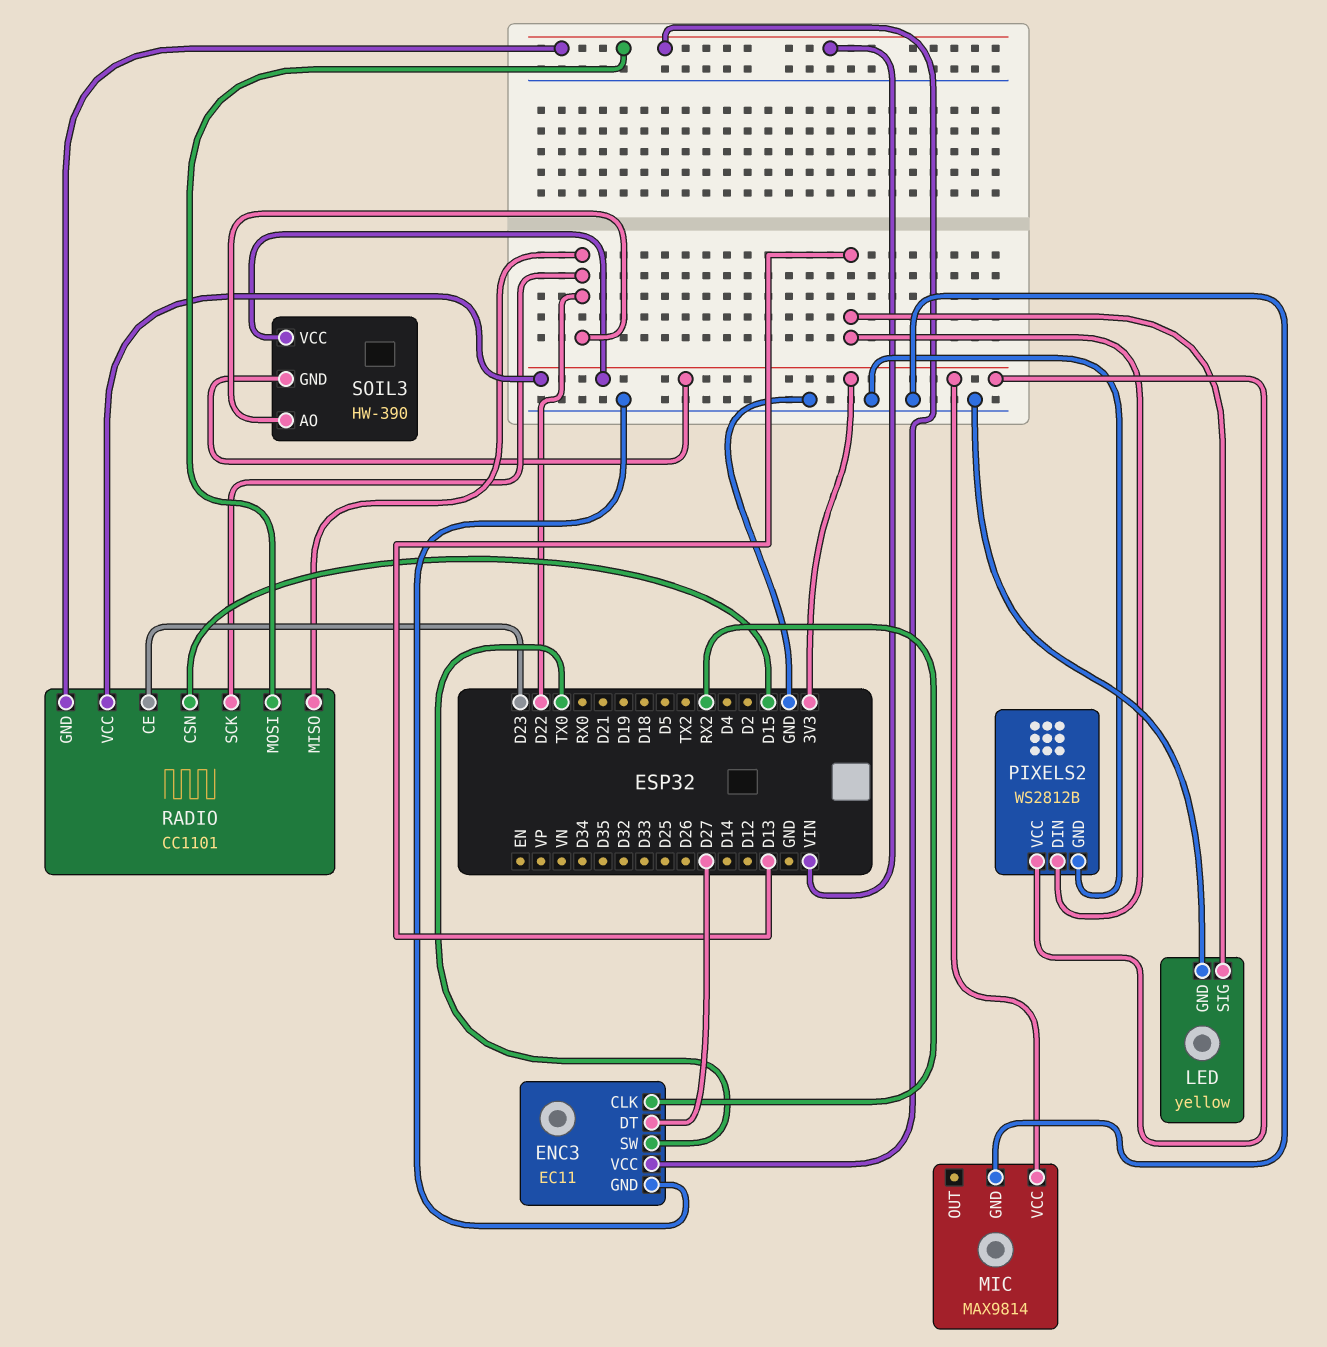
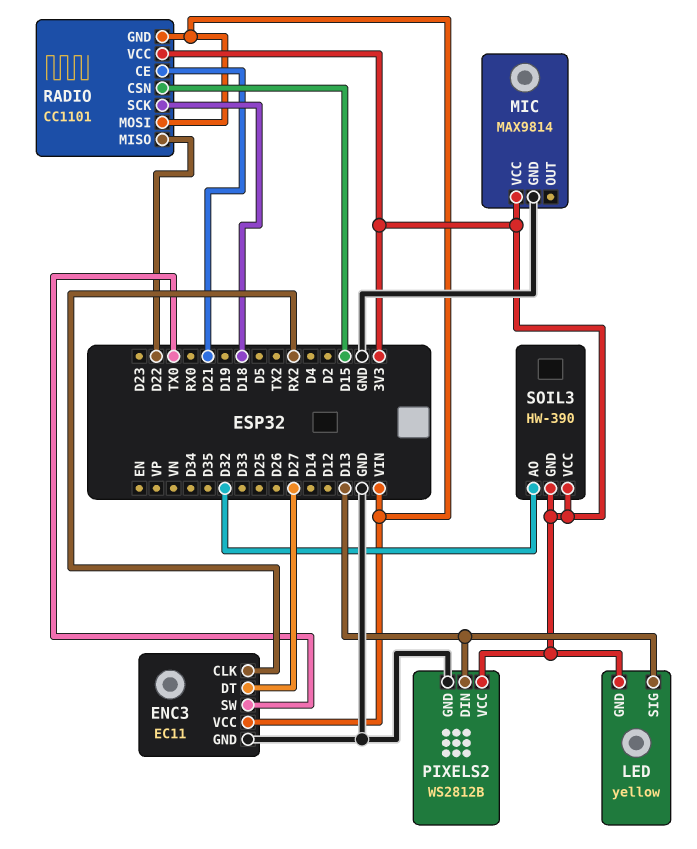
LED pin GND: GND -> 3V3
RADIO pin CE: D23 -> D21
RADIO pin SCK: D22 -> D18
SOIL3 pin AO: D22 -> D32

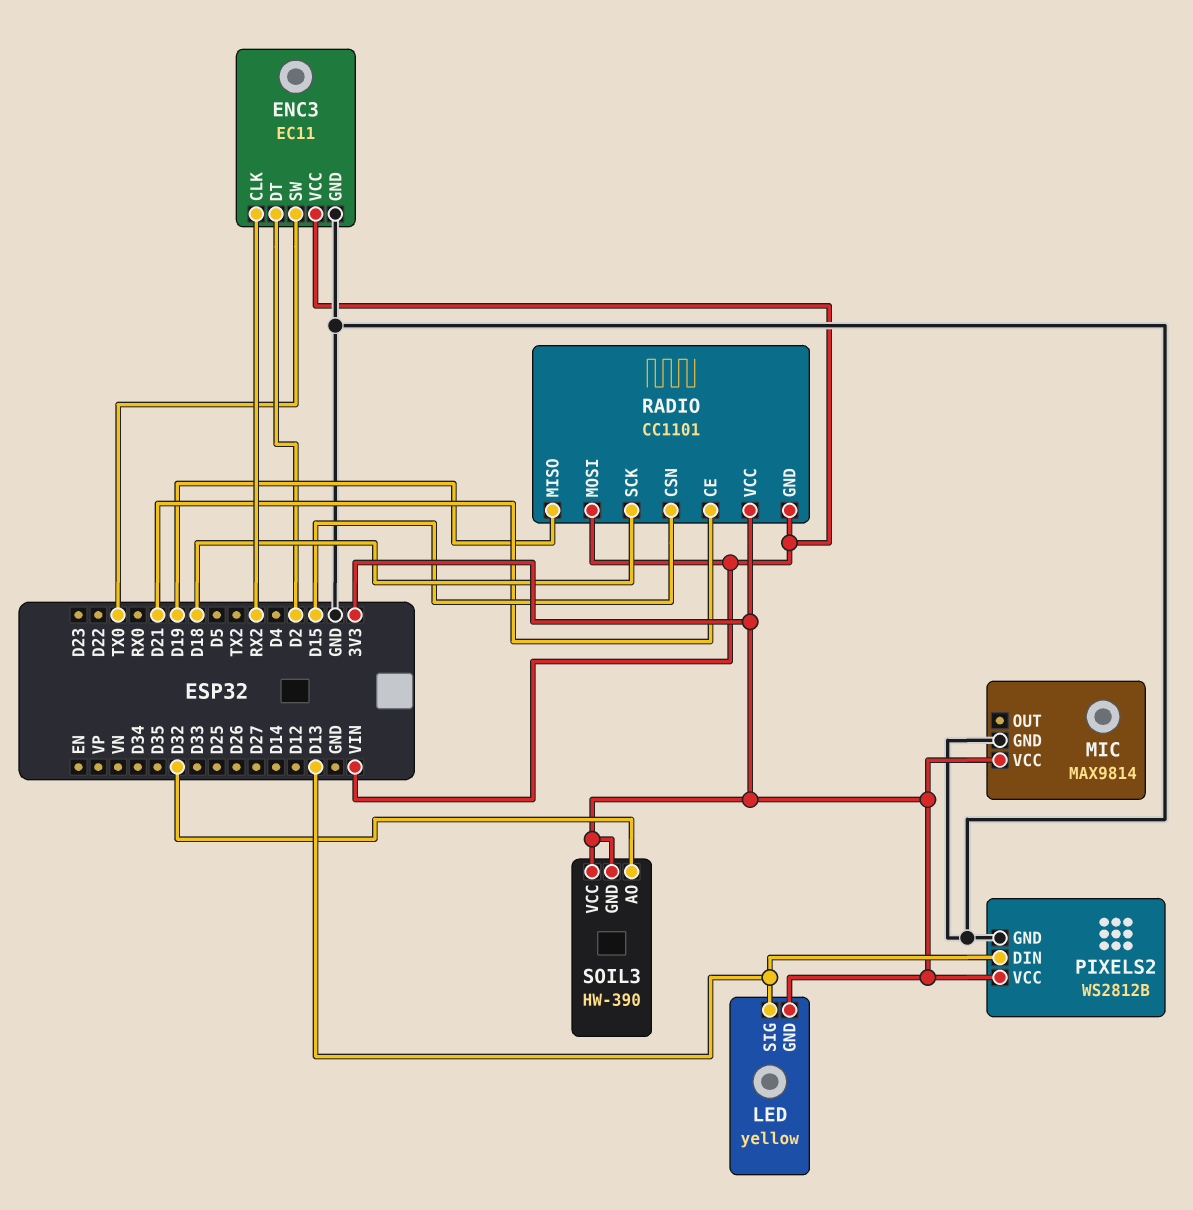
ENC3 pin DT: D27 -> D2
RADIO pin MISO: D22 -> D19

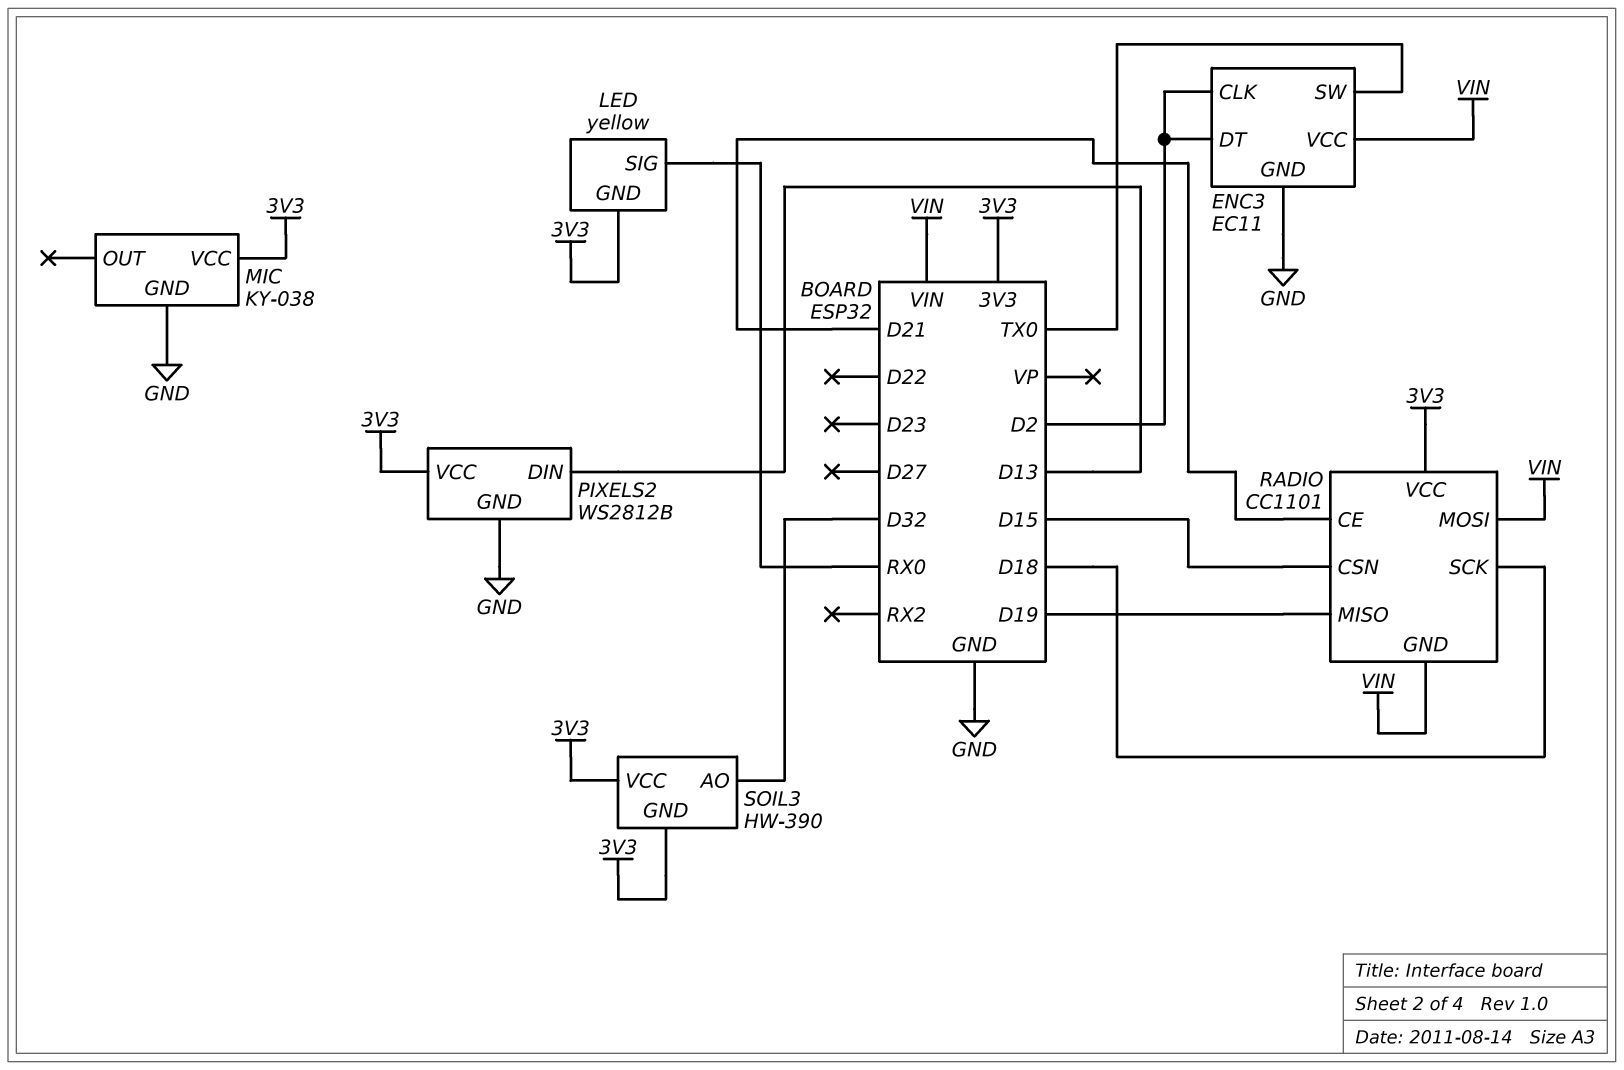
ENC3 pin CLK: RX2 -> D2
LED pin SIG: D13 -> RX0
MIC: MAX9814 -> KY-038

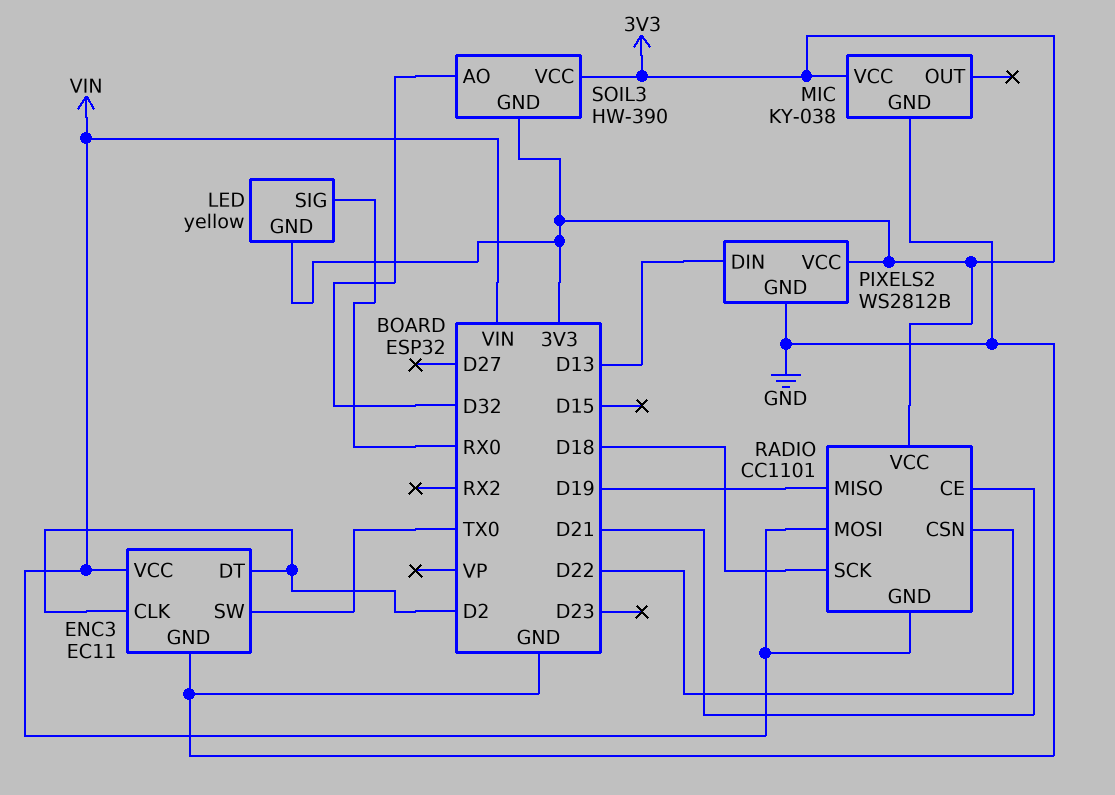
RADIO pin CSN: D15 -> D22

